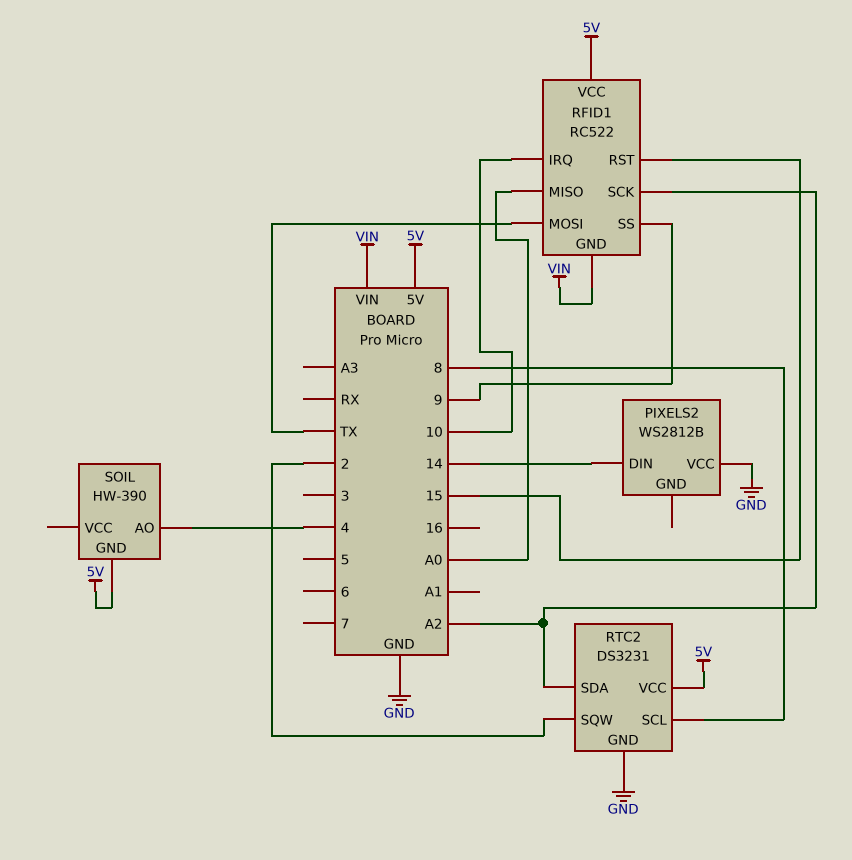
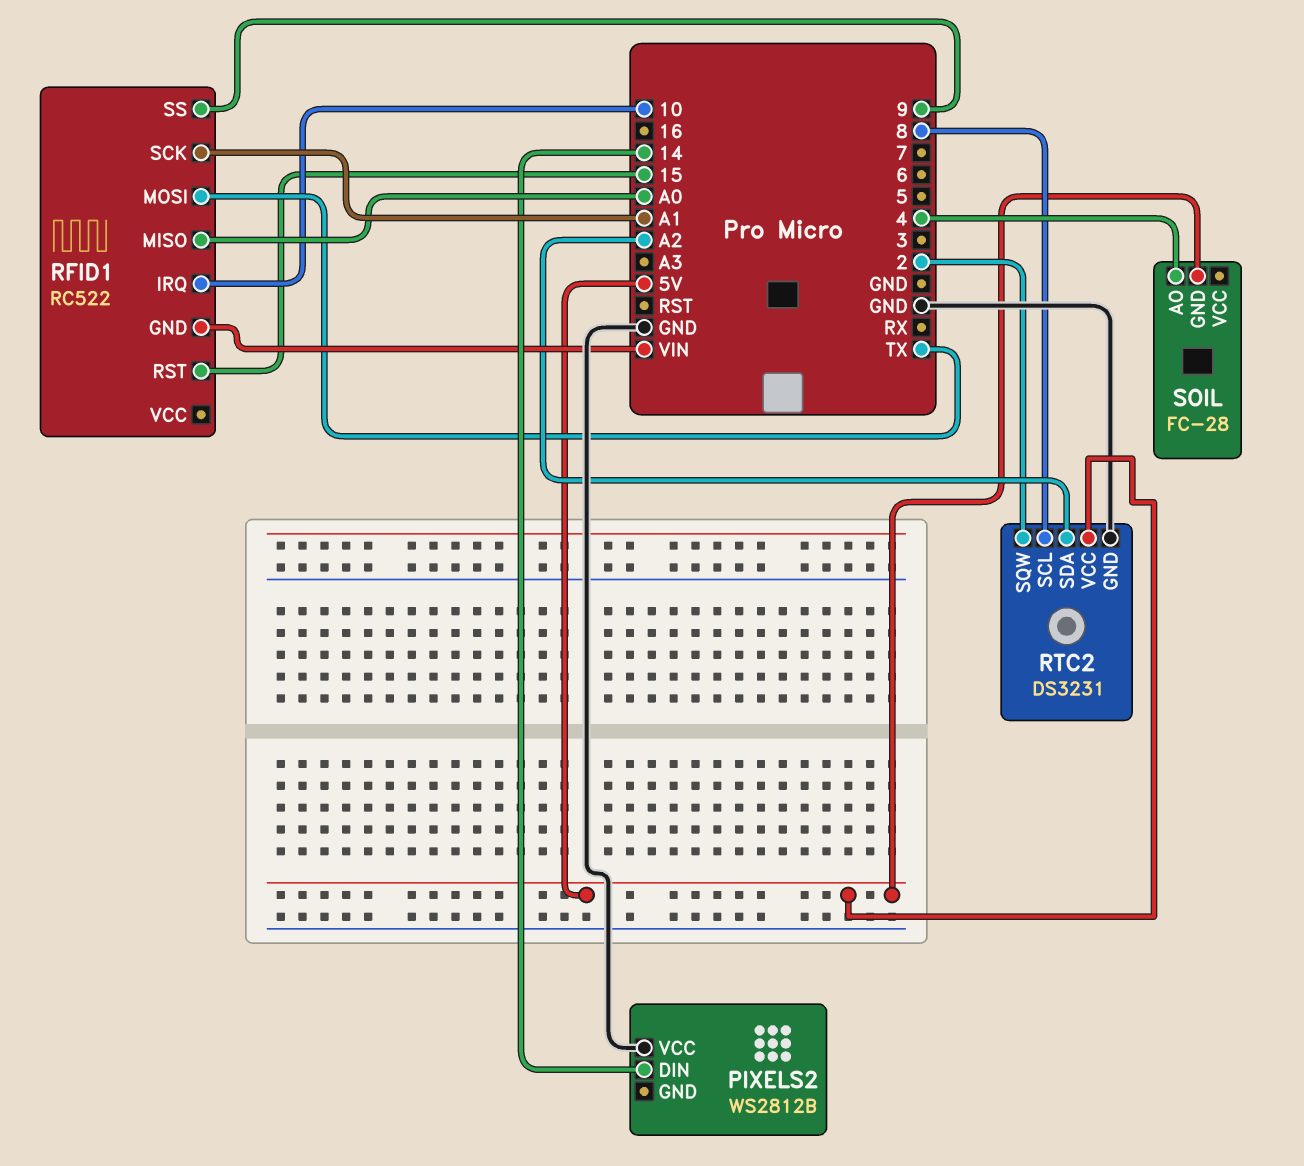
RFID1 pin SCK: A2 -> A1
RFID1 pin VCC: 5V -> none
SOIL: HW-390 -> FC-28

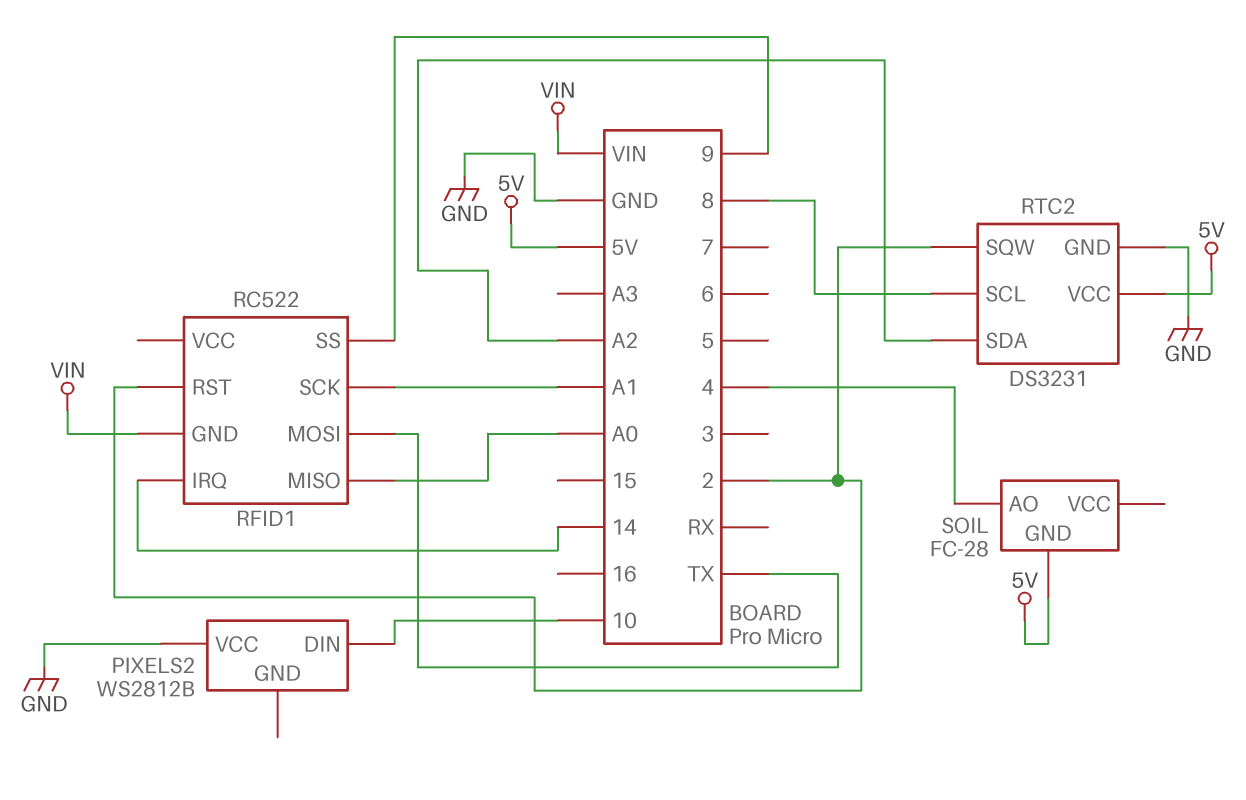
PIXELS2 pin DIN: 14 -> 10
RFID1 pin IRQ: 10 -> 14
RFID1 pin RST: 15 -> 2

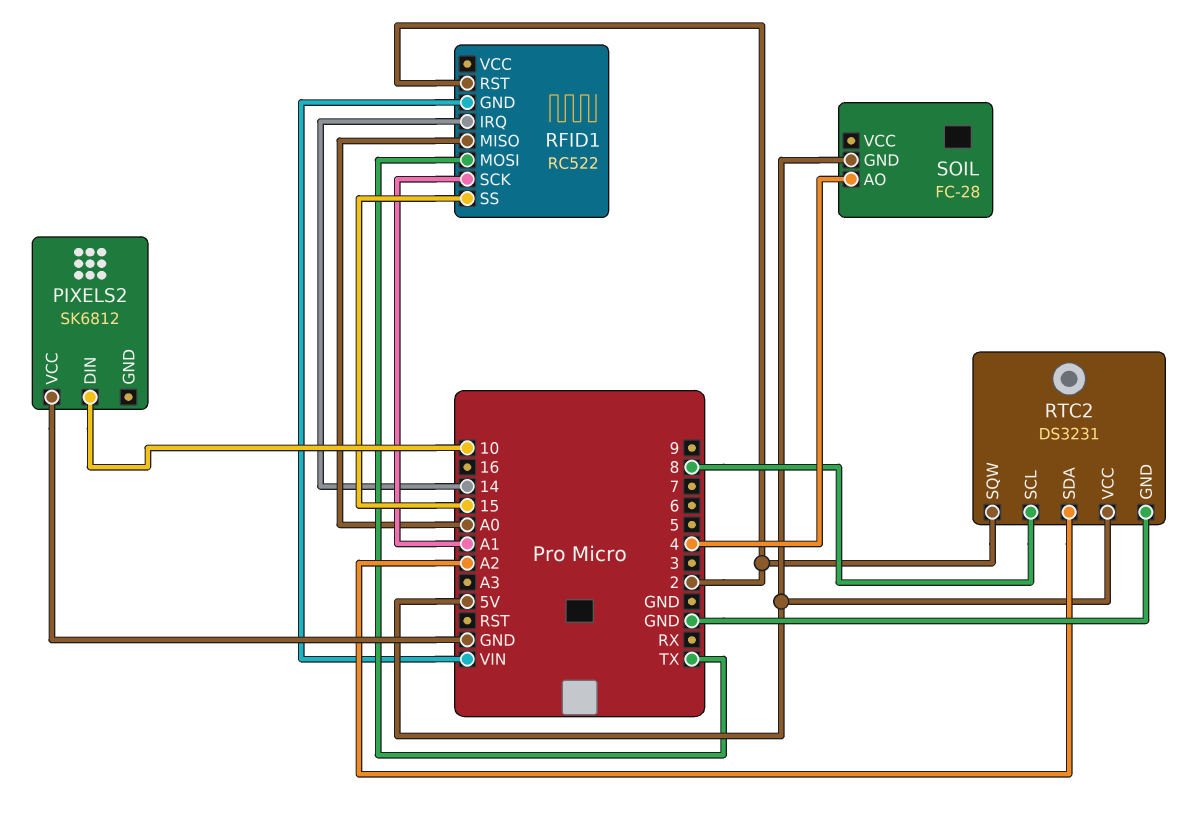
PIXELS2: WS2812B -> SK6812
RFID1 pin SS: 9 -> 15

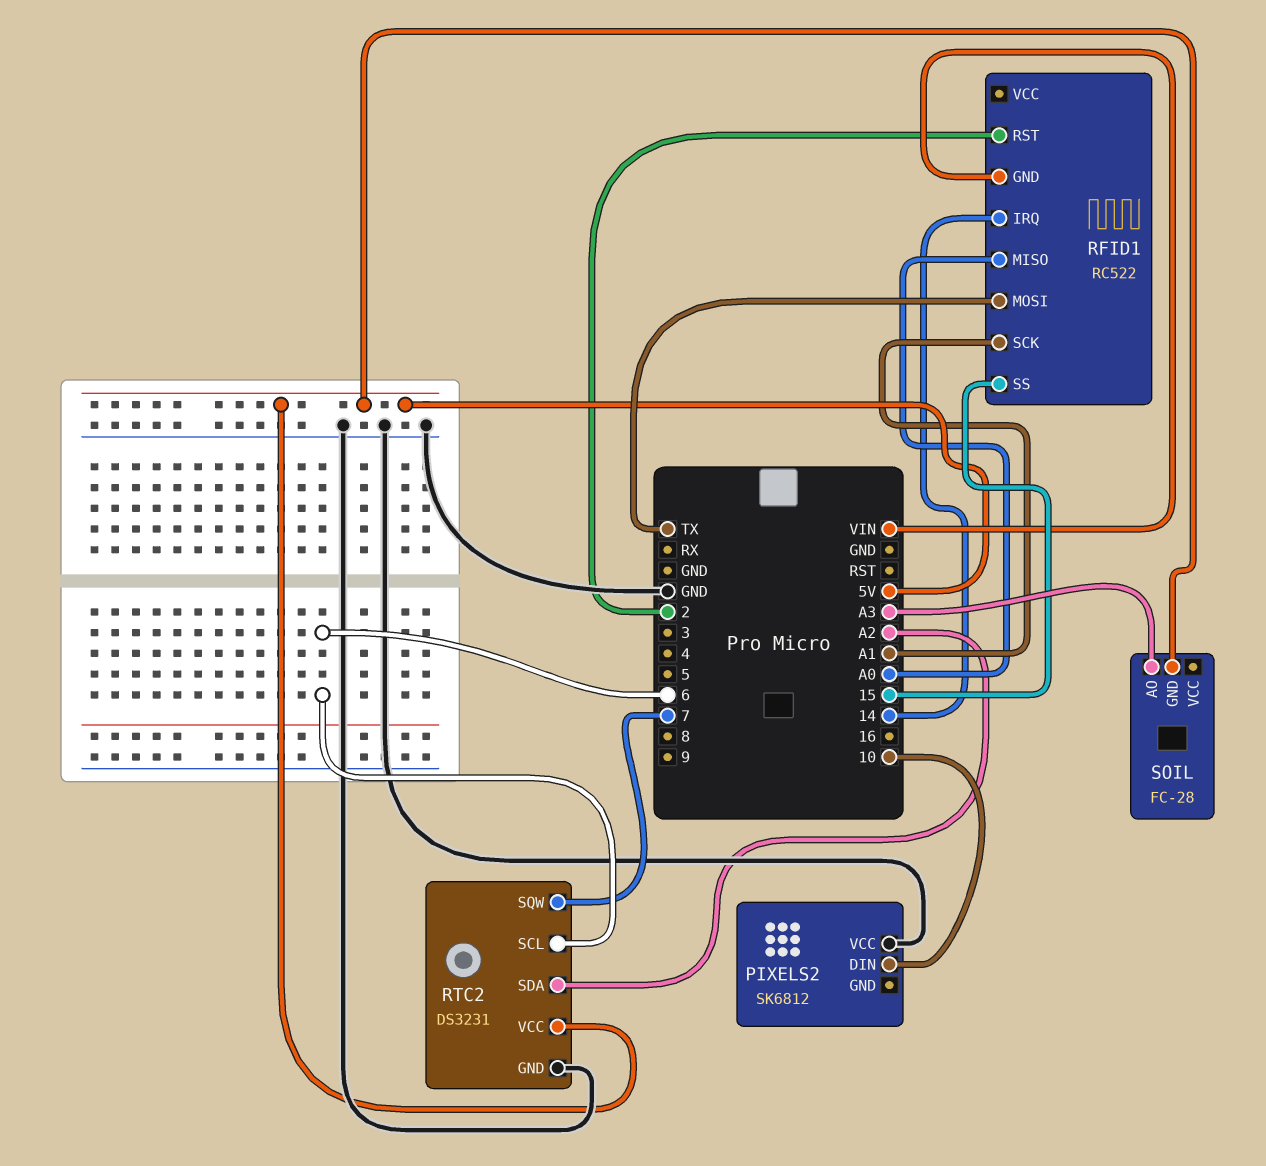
RTC2 pin SCL: 8 -> 6
RTC2 pin SQW: 2 -> 7
SOIL pin AO: 4 -> A3

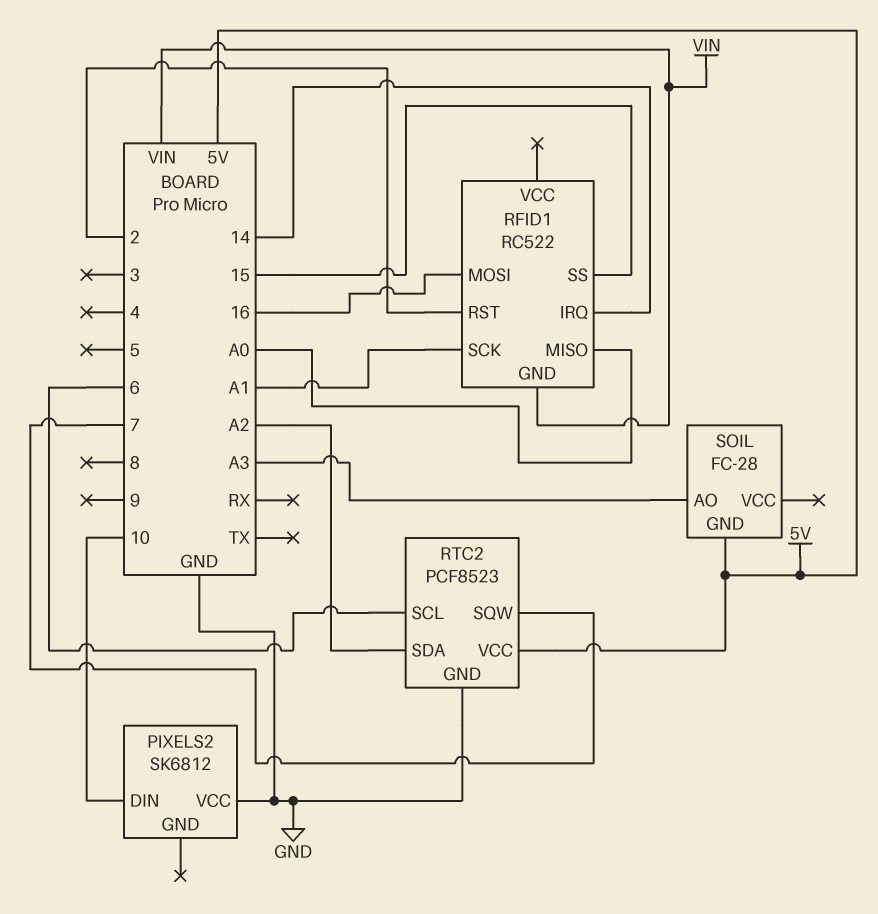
RFID1 pin MOSI: TX -> 16
RTC2: DS3231 -> PCF8523

